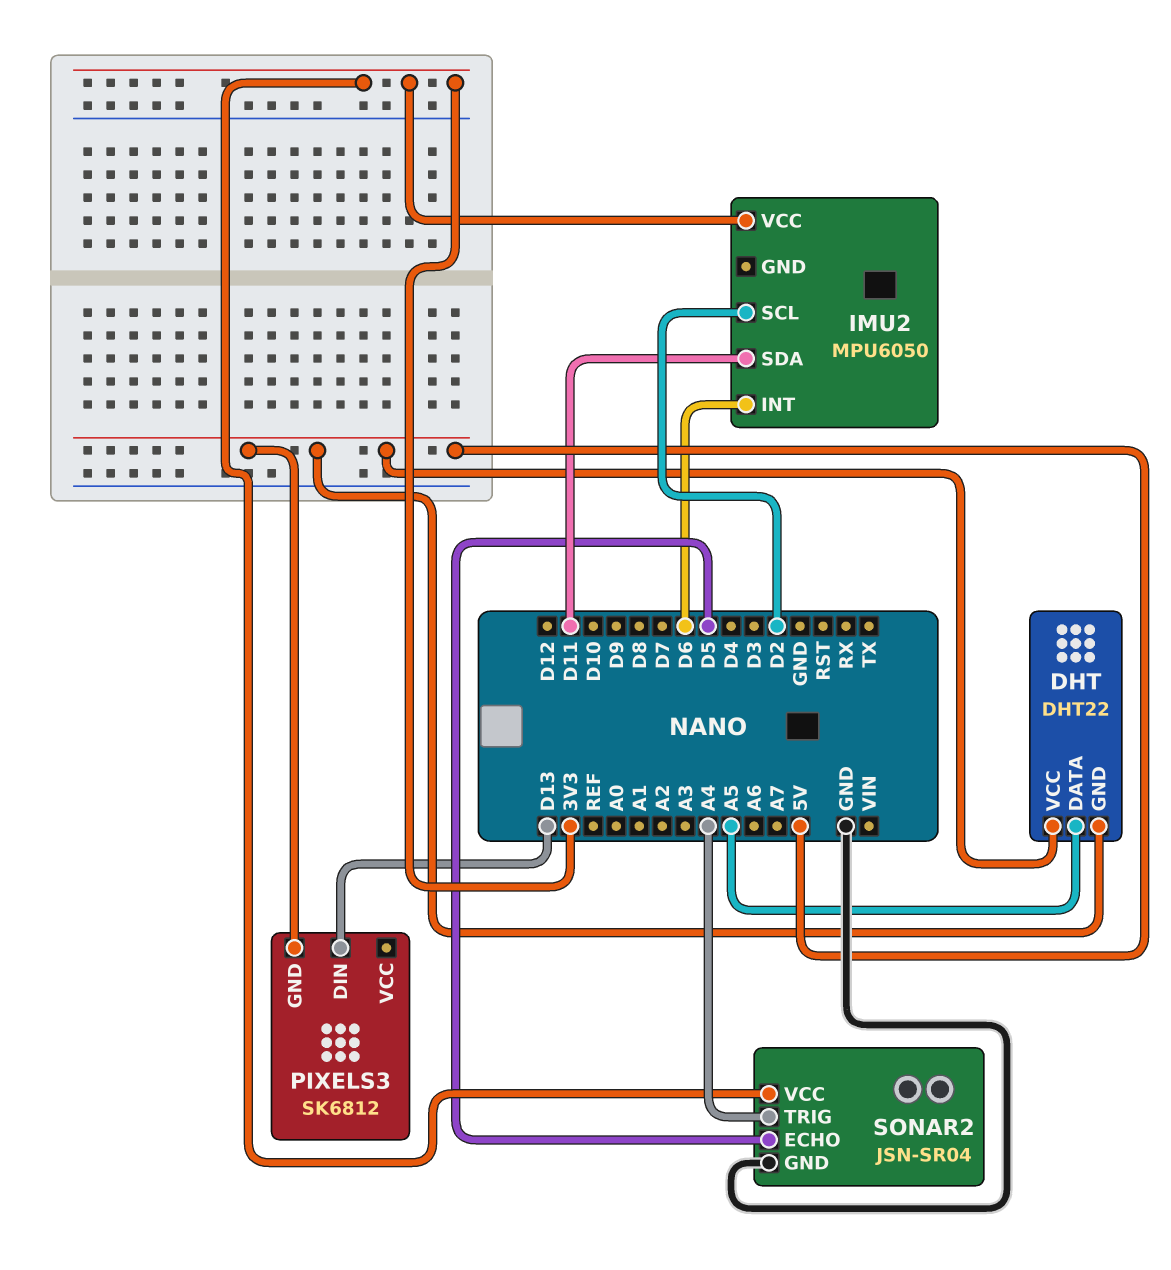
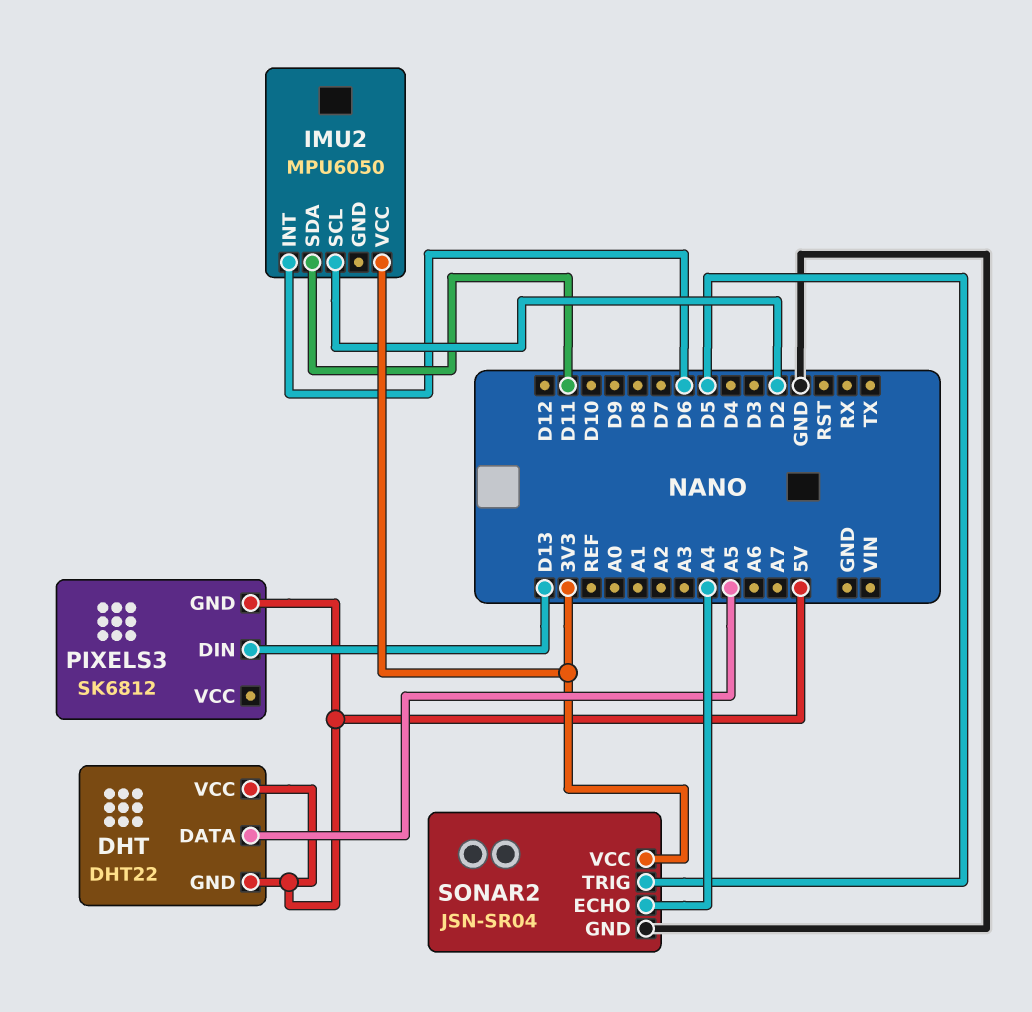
SONAR2 pin ECHO: D5 -> A4
SONAR2 pin TRIG: A4 -> D5

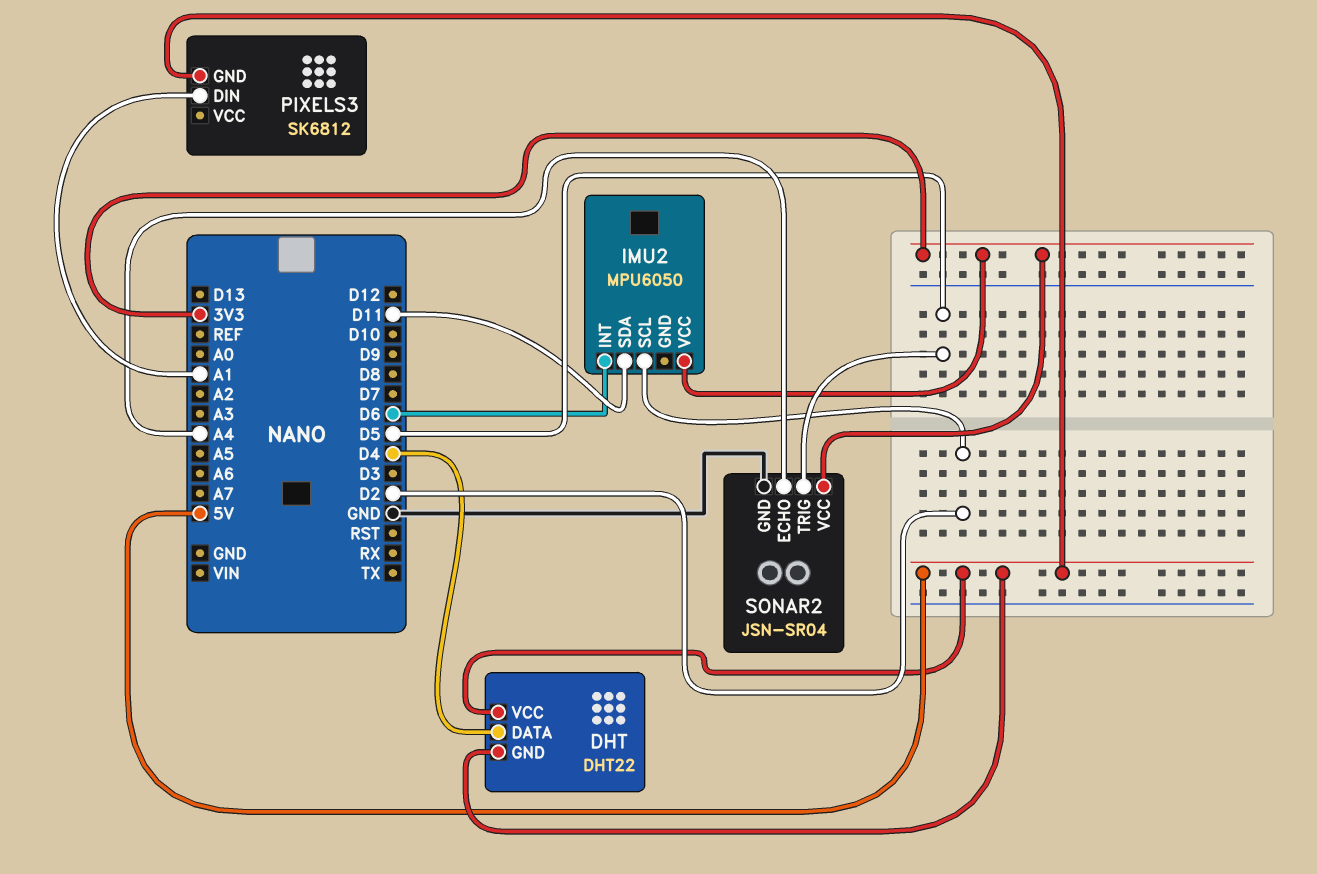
DHT pin DATA: A5 -> D4
PIXELS3 pin DIN: D13 -> A1

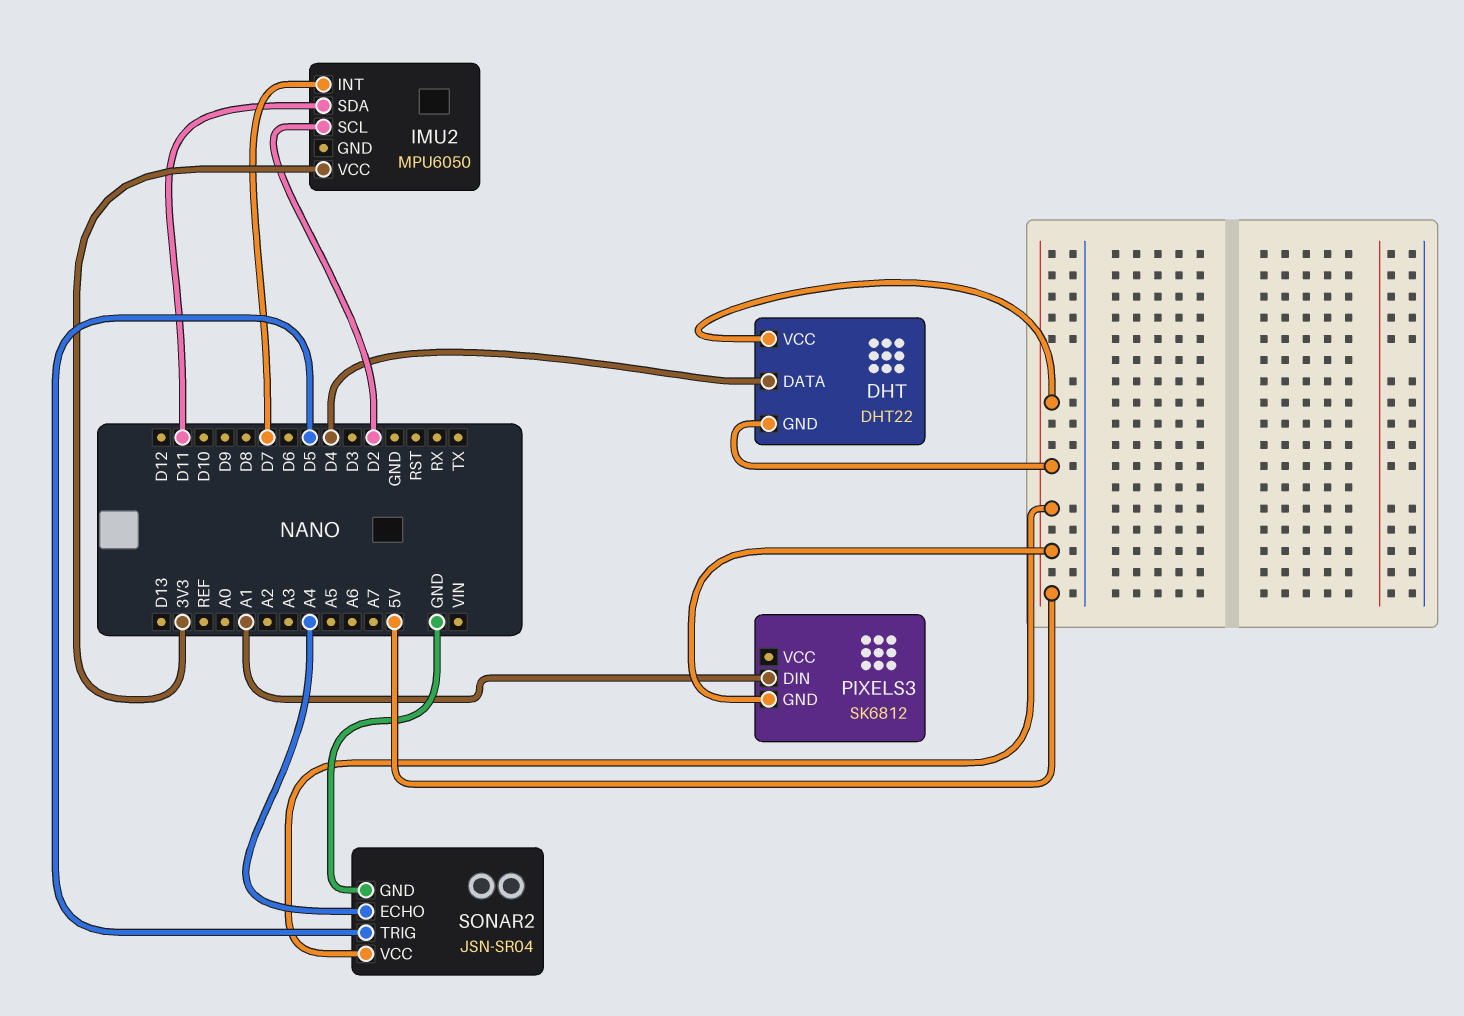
IMU2 pin INT: D6 -> D7
SONAR2 pin VCC: 3V3 -> 5V

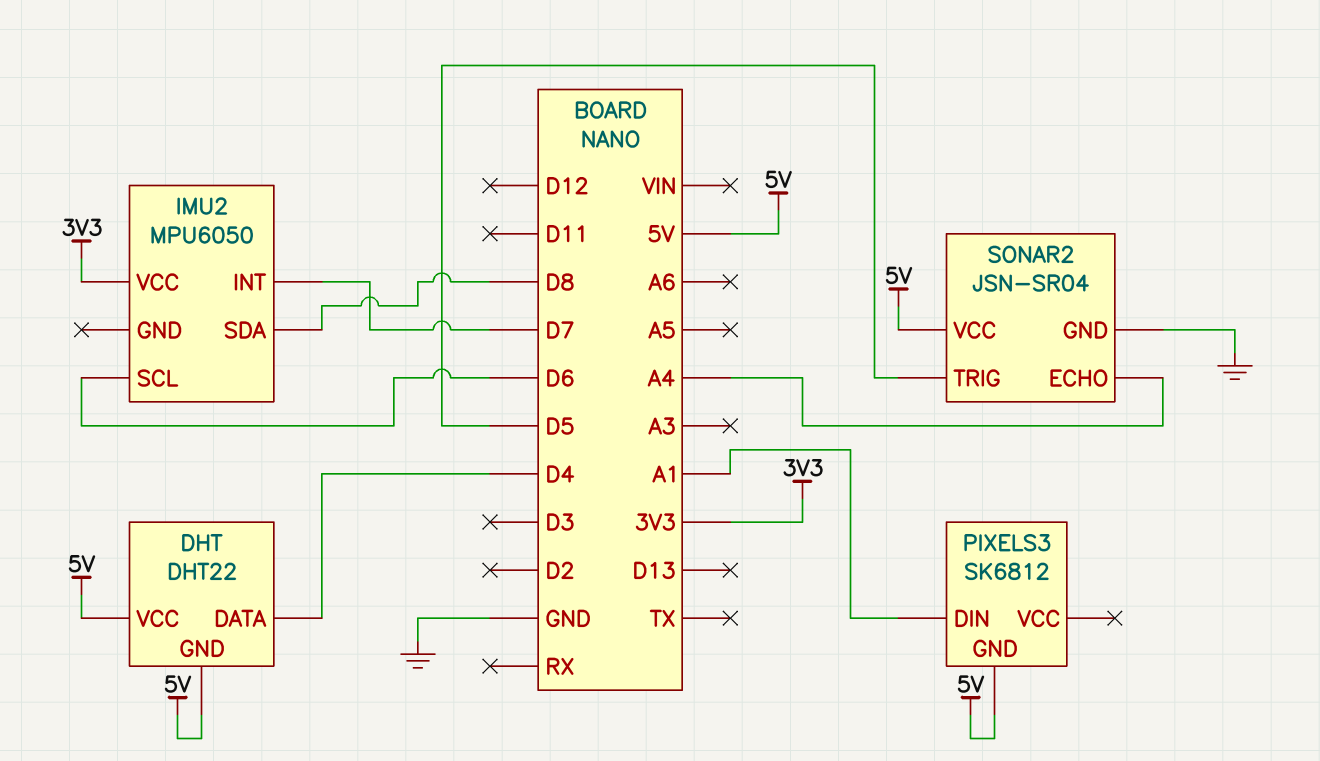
IMU2 pin SCL: D2 -> D6
IMU2 pin SDA: D11 -> D8

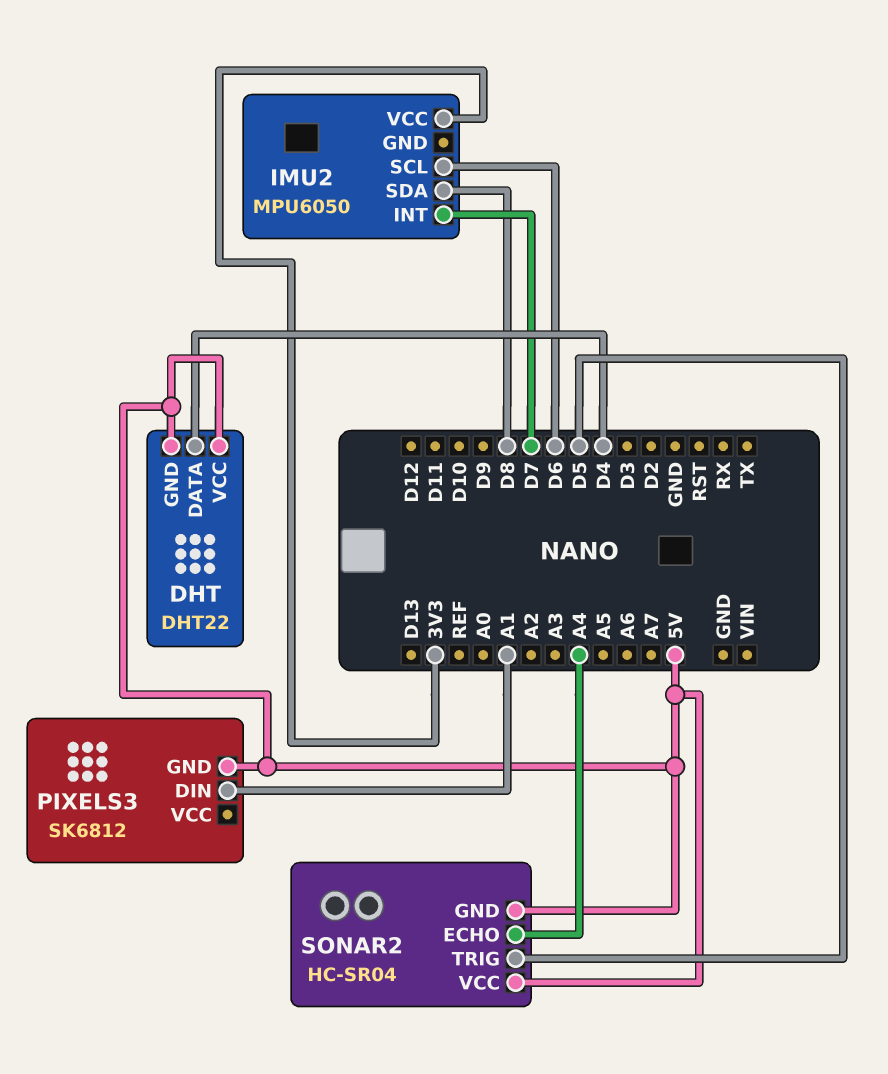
SONAR2: JSN-SR04 -> HC-SR04
SONAR2 pin GND: GND -> 5V

